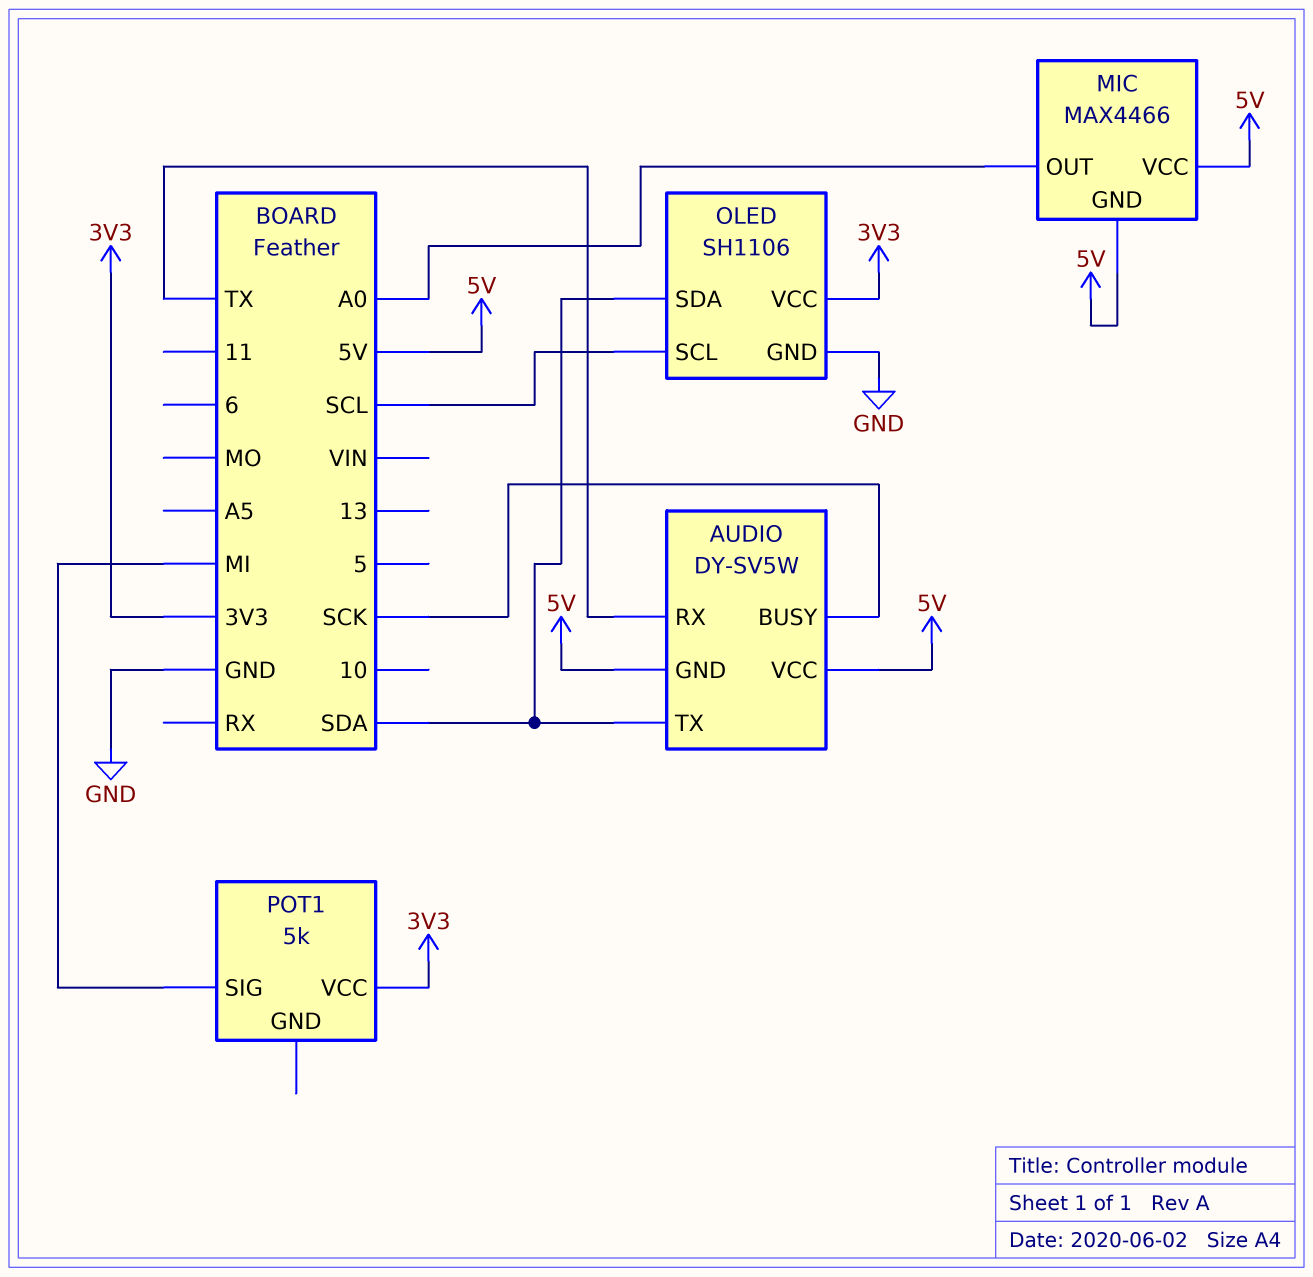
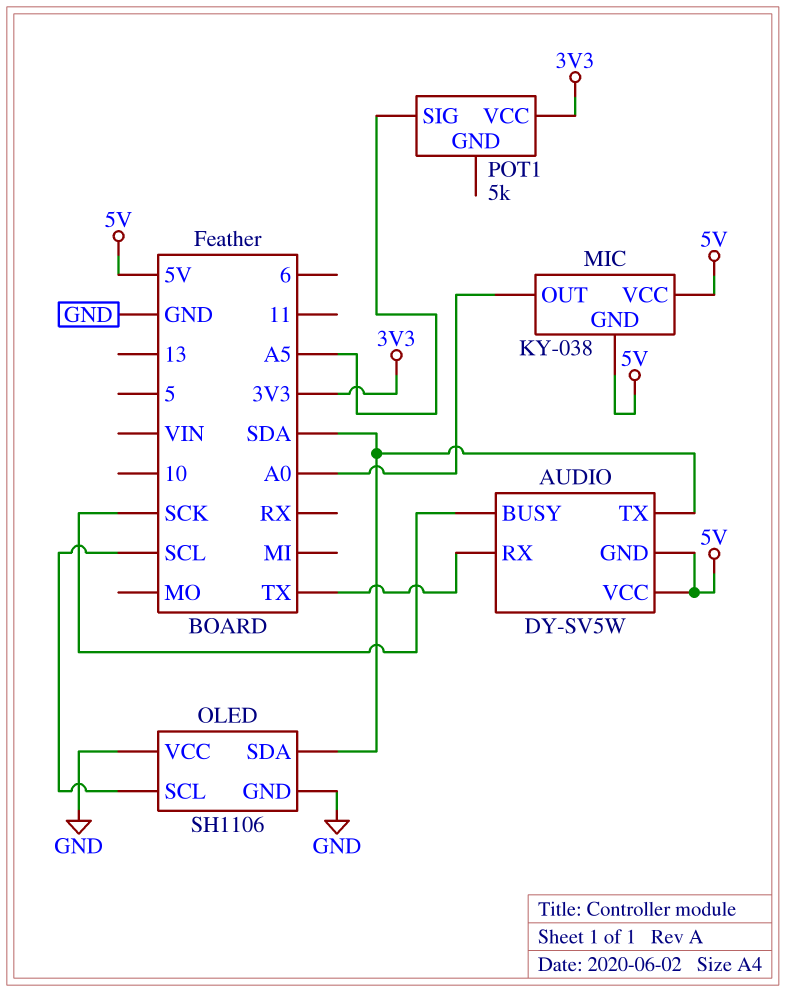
MIC: MAX4466 -> KY-038
OLED pin VCC: 3V3 -> GND
POT1 pin SIG: MI -> A5

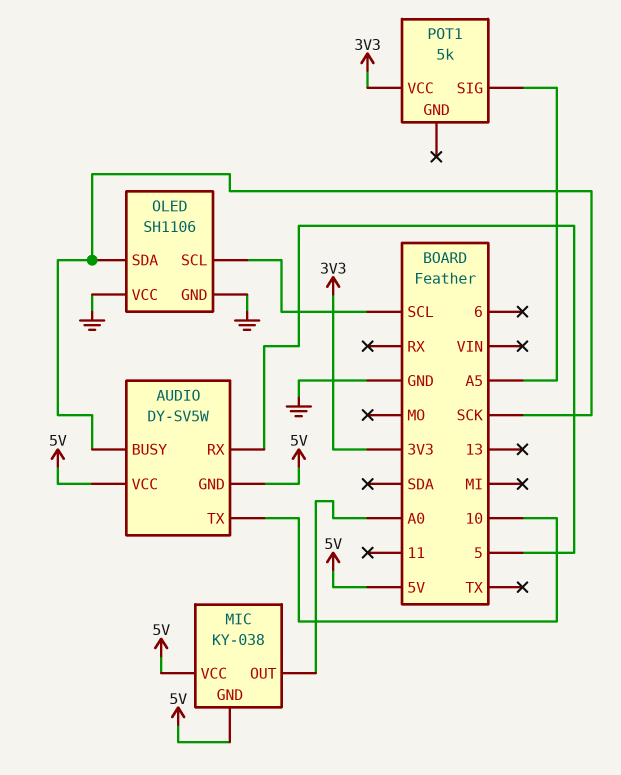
AUDIO pin RX: TX -> 5
AUDIO pin TX: SDA -> 10
OLED pin SDA: SDA -> SCK

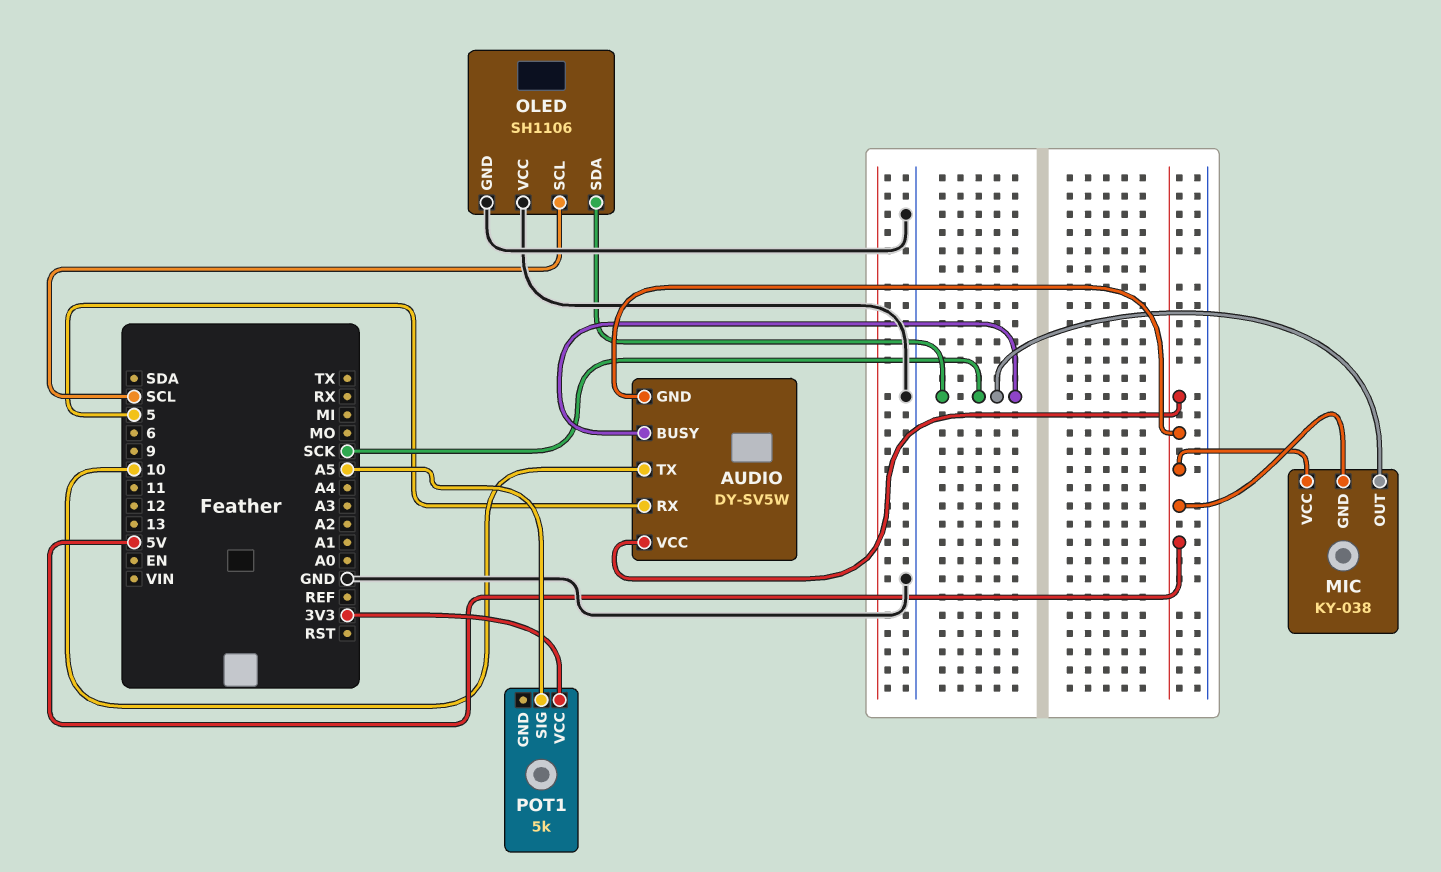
MIC pin OUT: A0 -> SCK

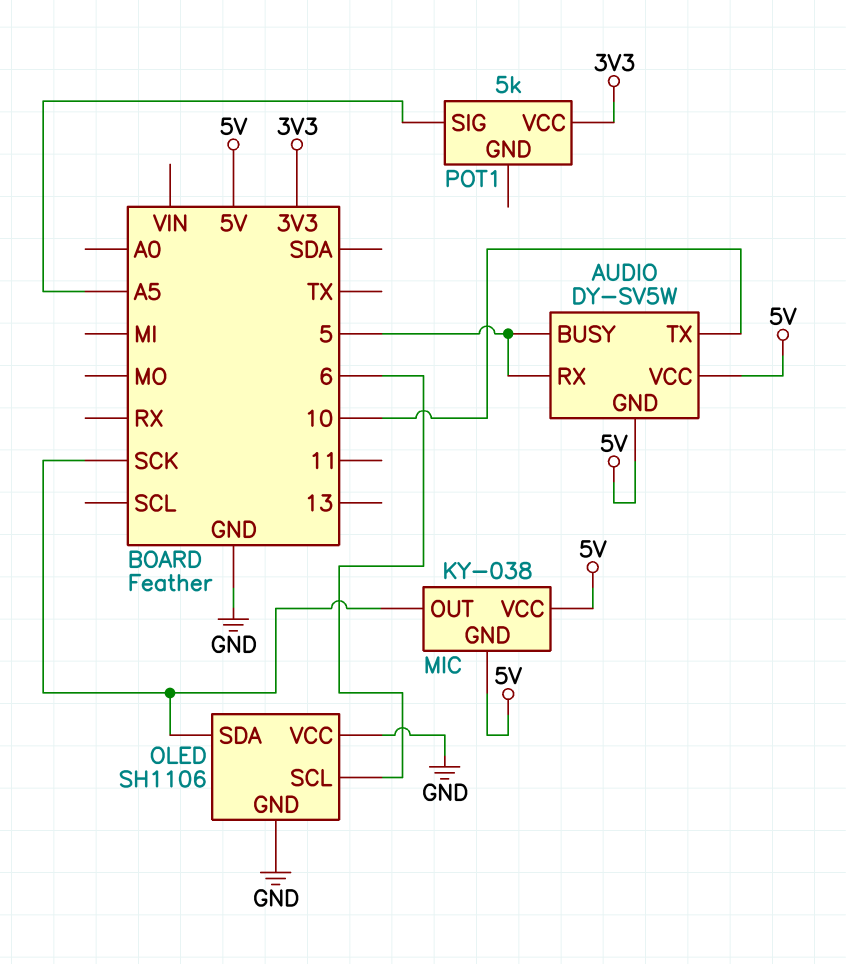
AUDIO pin BUSY: SCK -> 5
OLED pin SCL: SCL -> 6

